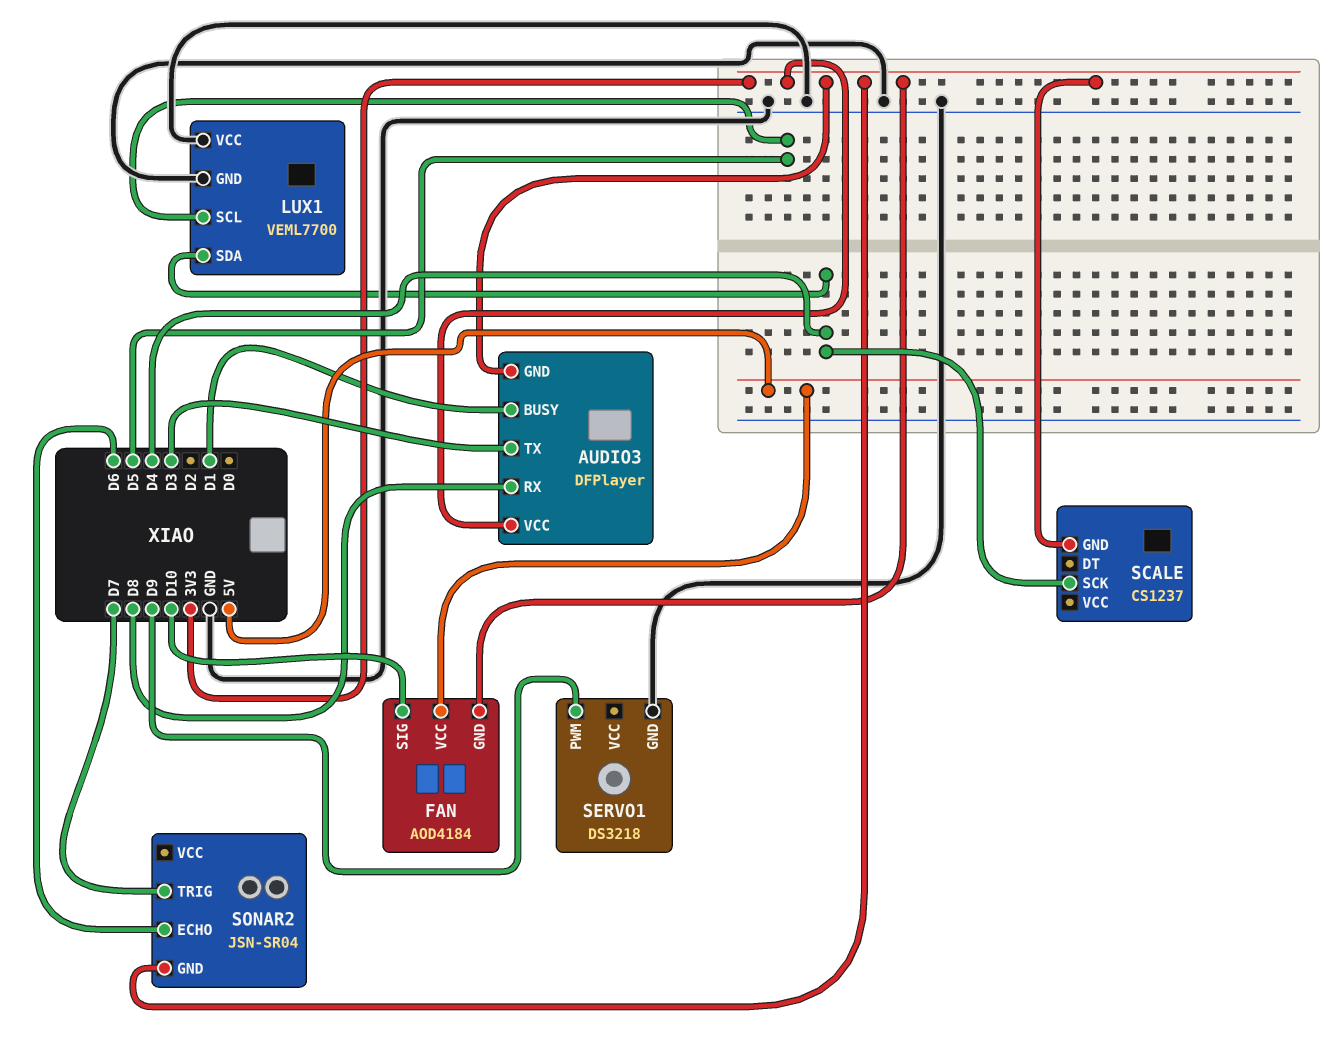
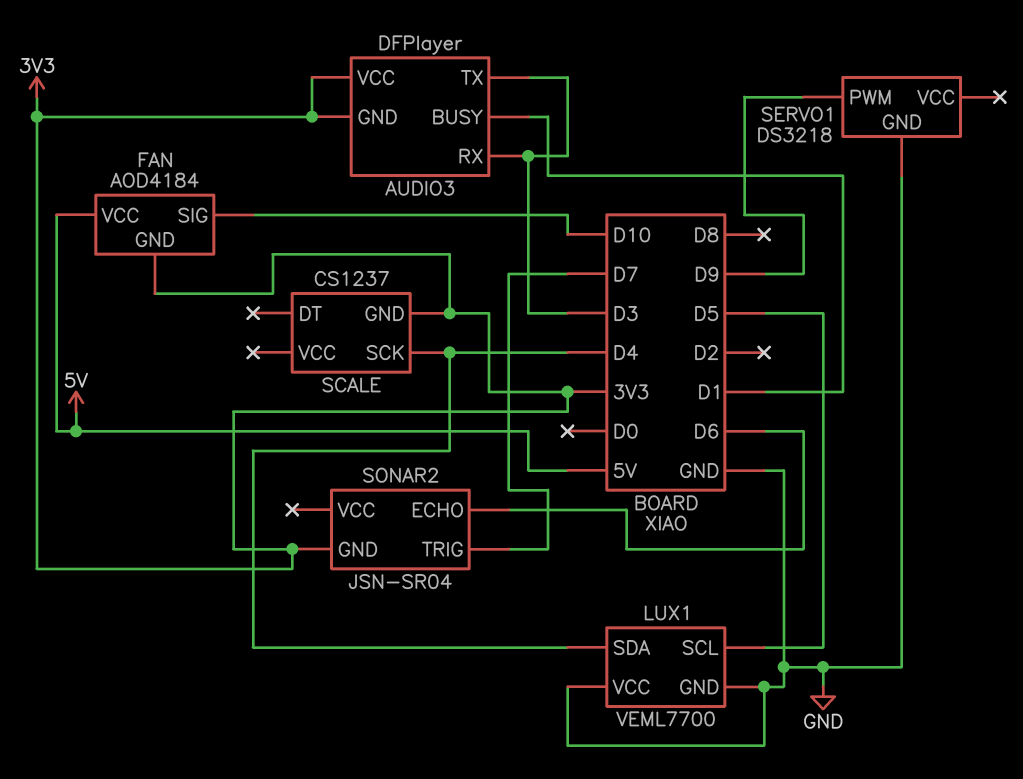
AUDIO3 pin RX: D8 -> D3

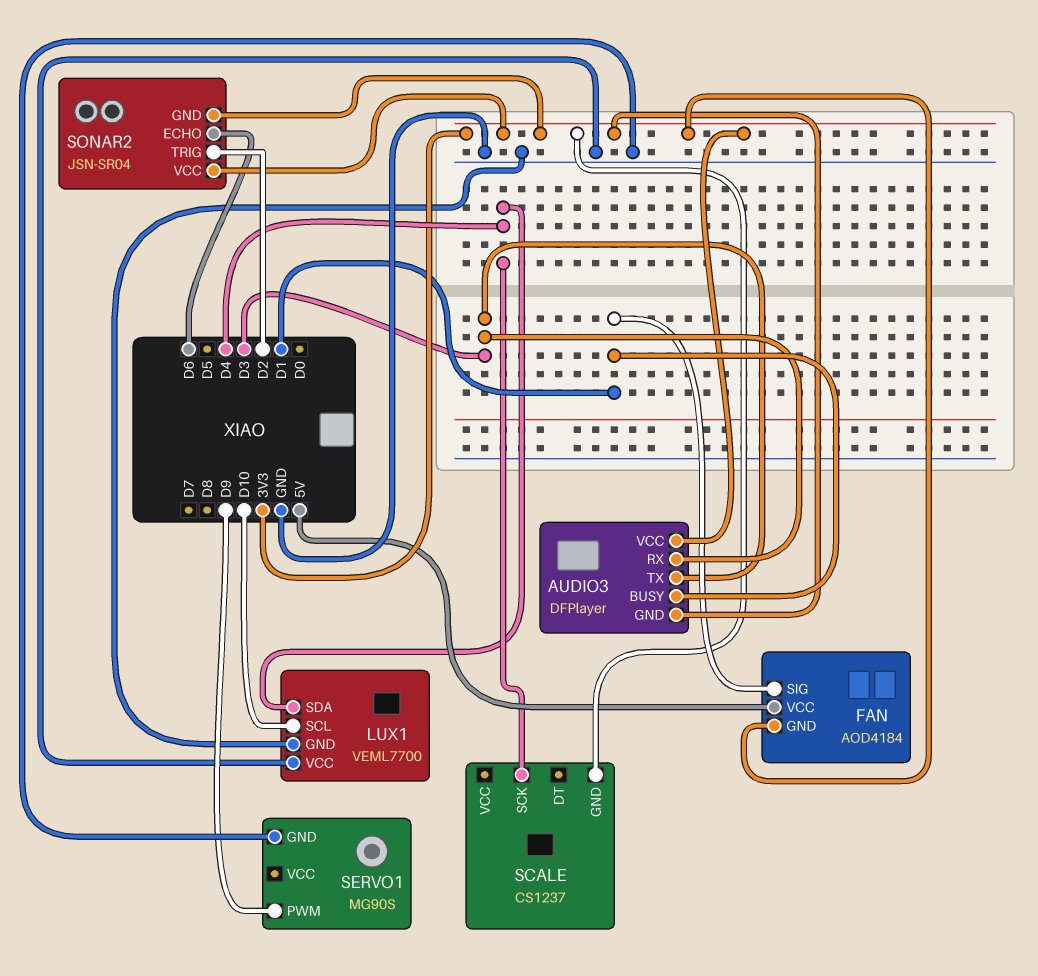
FAN pin SIG: D10 -> D1
LUX1 pin SCL: D5 -> D10
SERVO1: DS3218 -> MG90S
SONAR2 pin TRIG: D7 -> D2
SONAR2 pin VCC: none -> 3V3

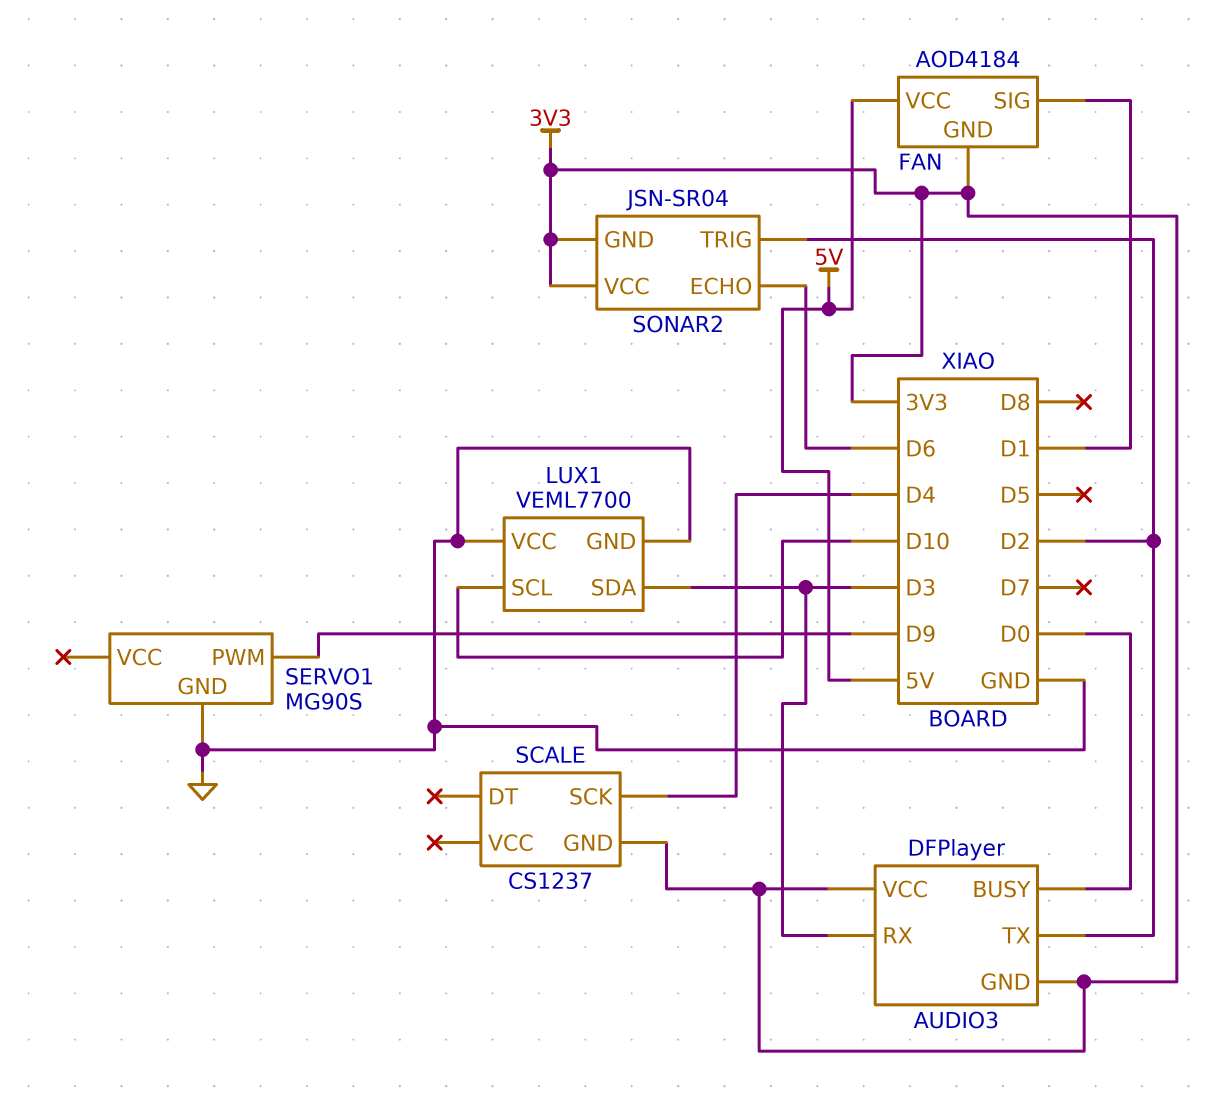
AUDIO3 pin BUSY: D1 -> D0
AUDIO3 pin TX: D3 -> D2
LUX1 pin SDA: D4 -> D3

